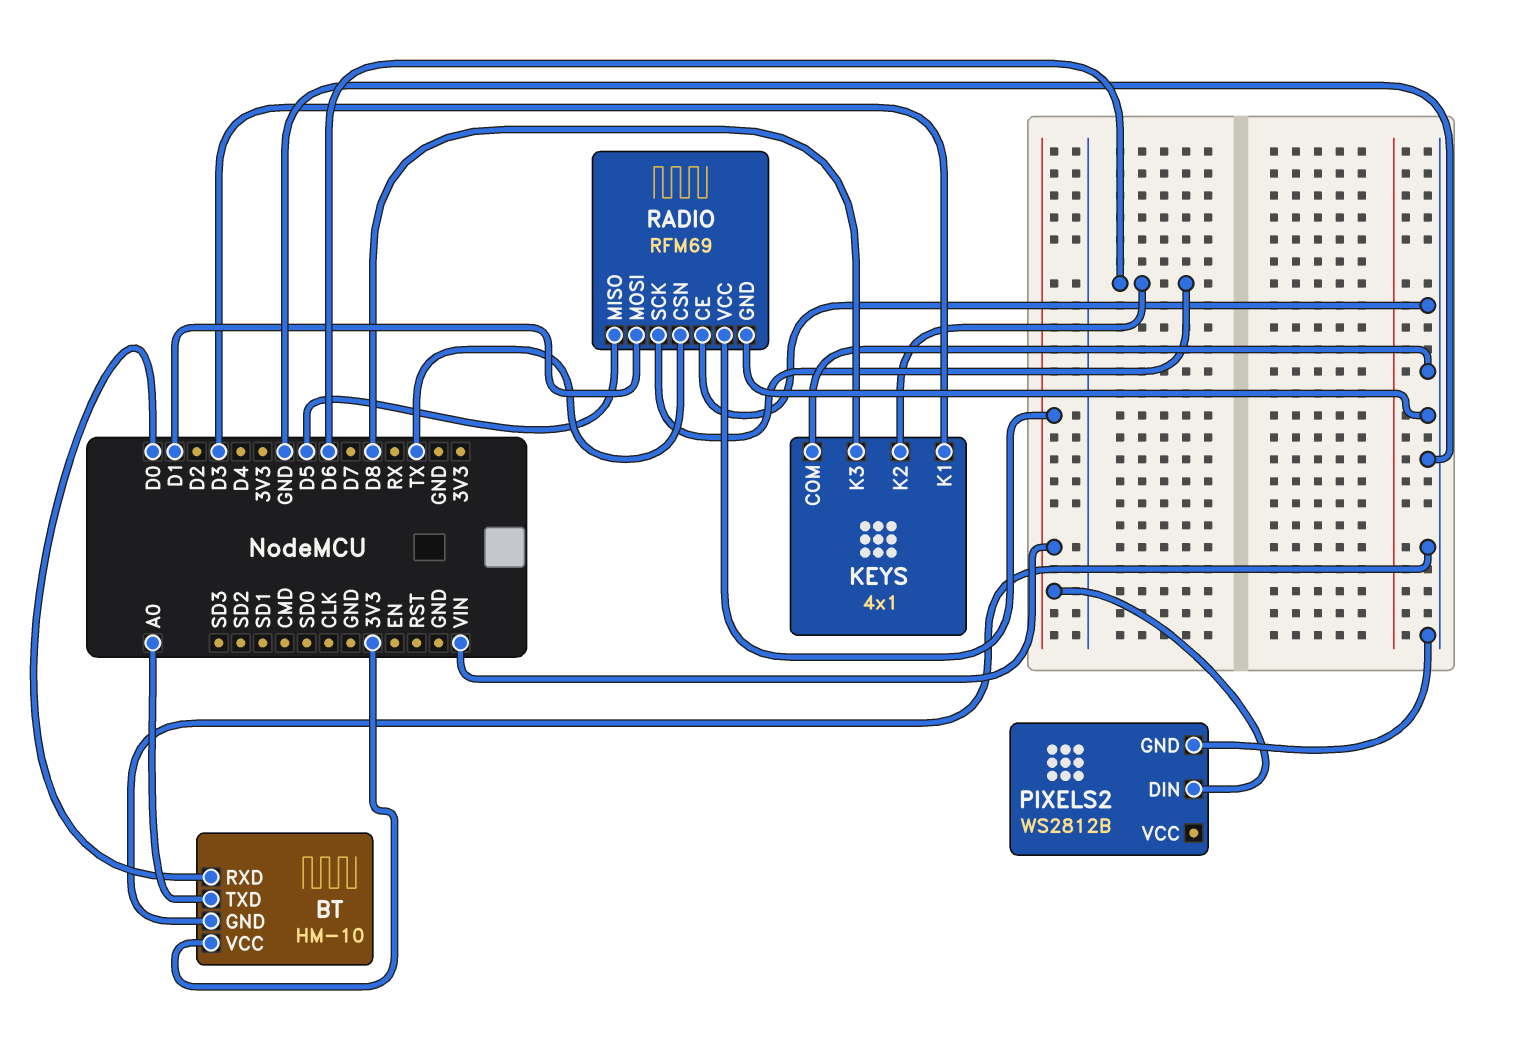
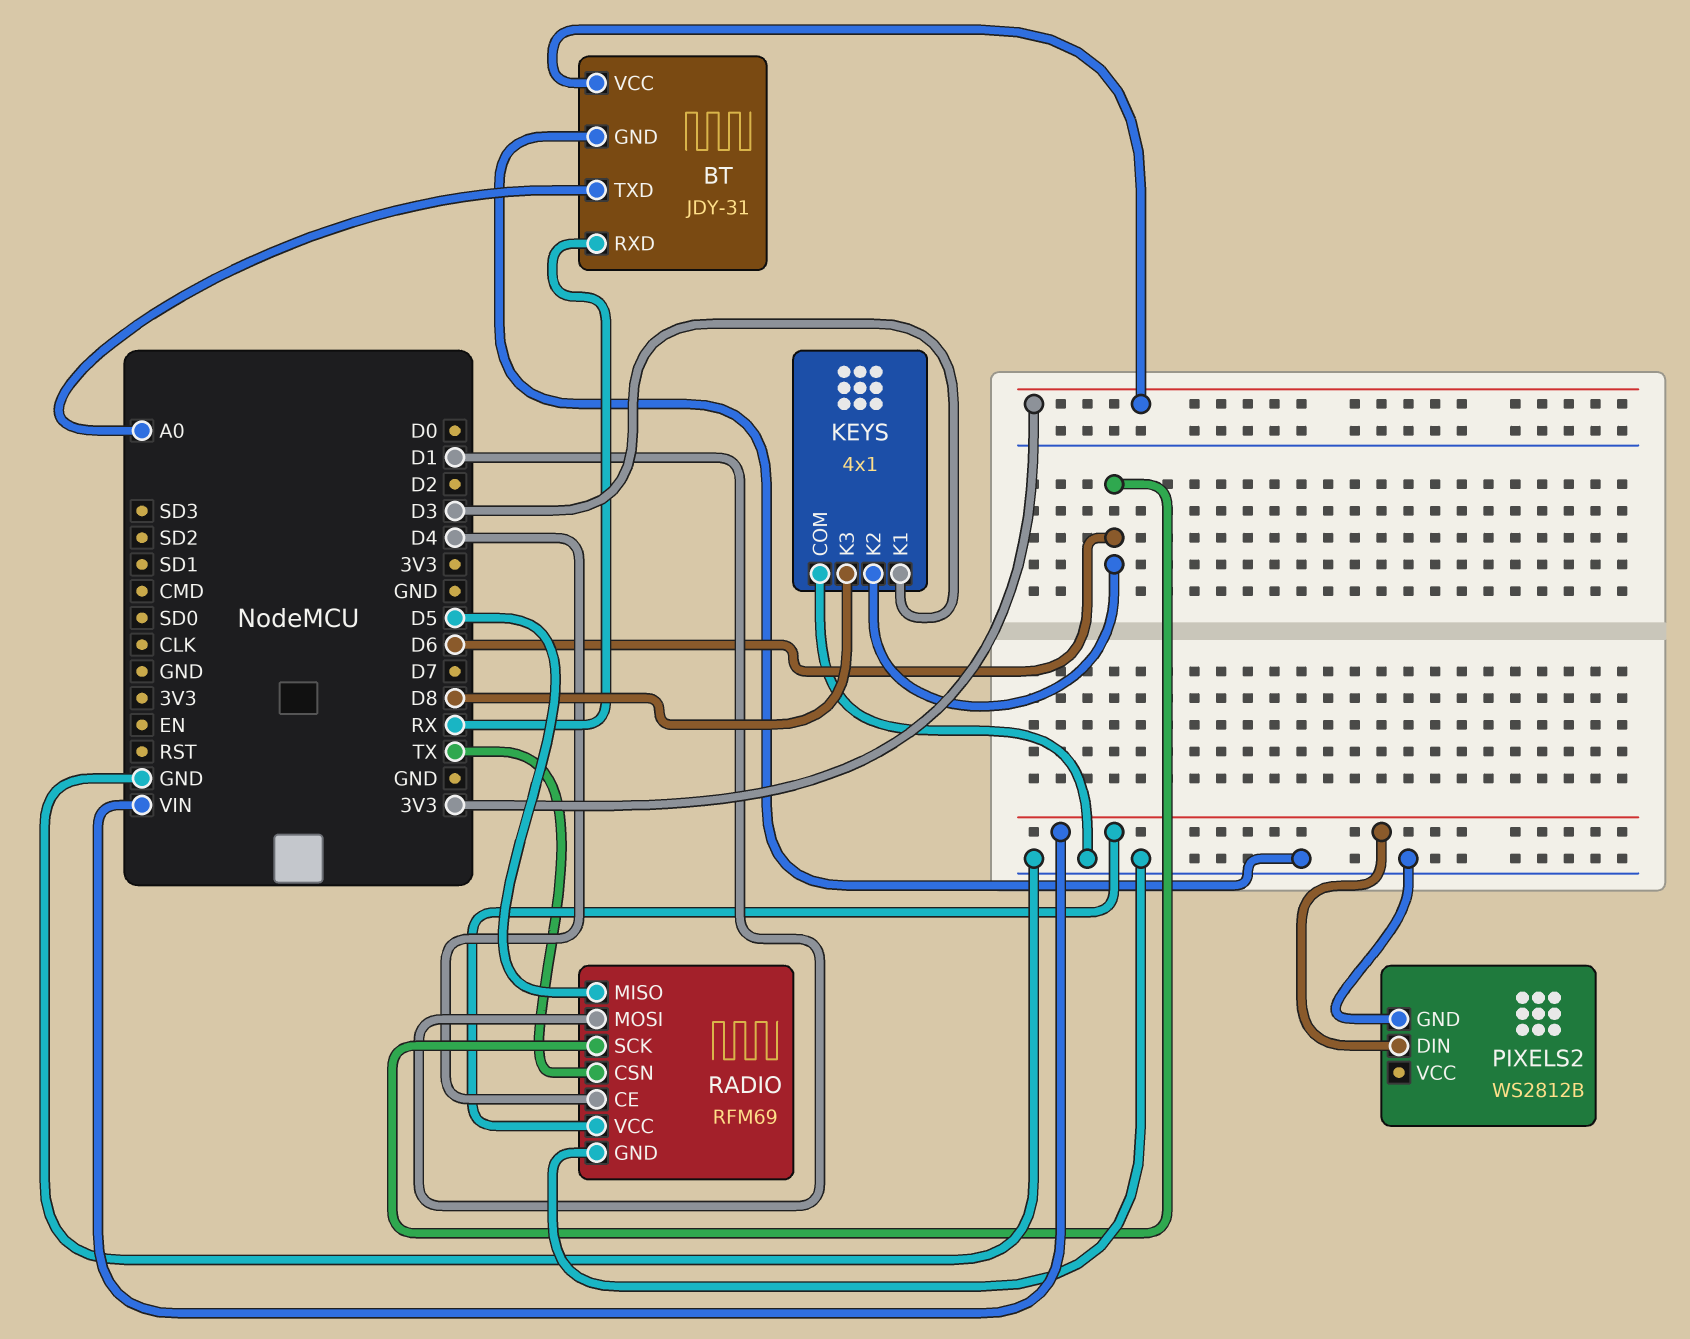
BT: HM-10 -> JDY-31
BT pin RXD: D0 -> RX
RADIO pin CE: GND -> D4

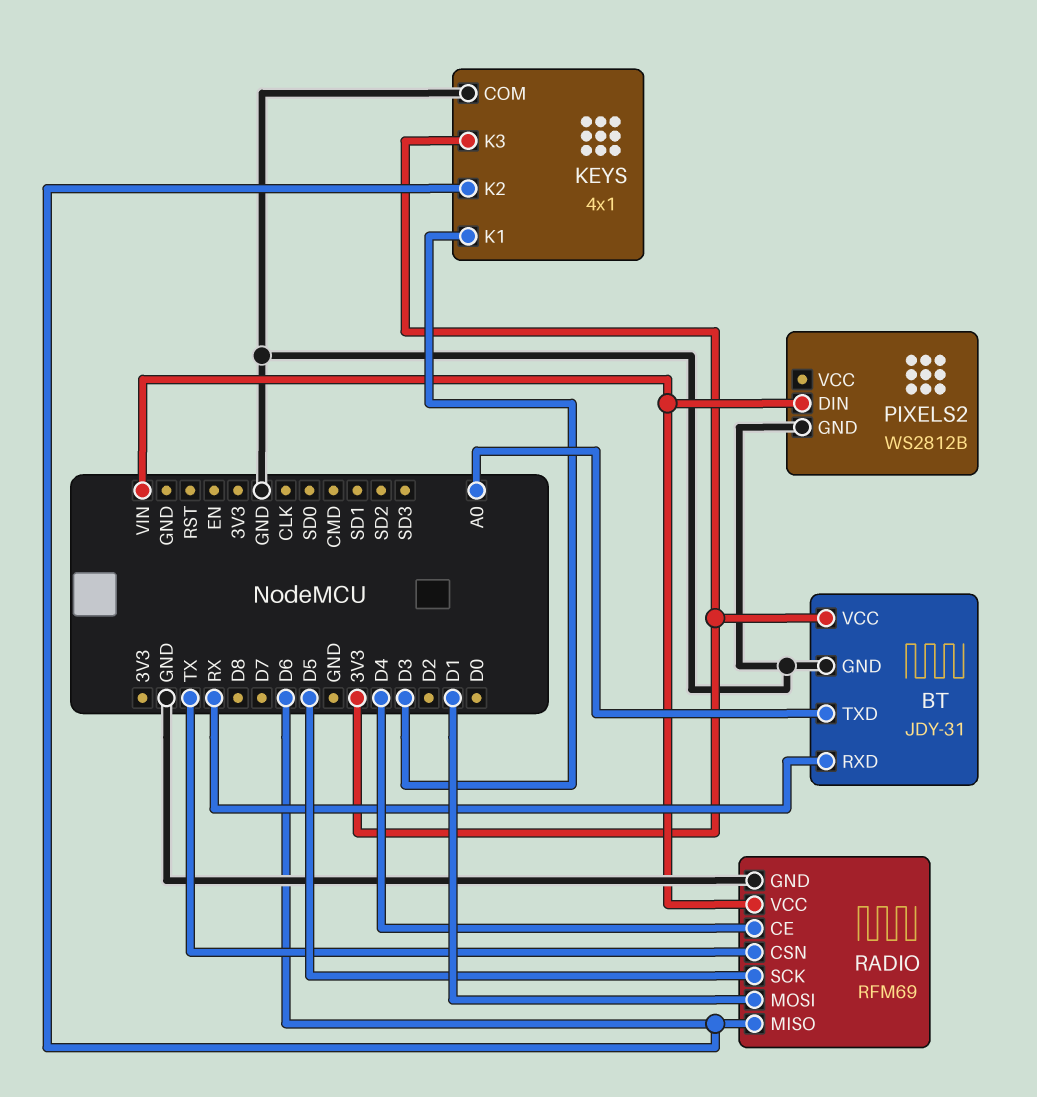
KEYS pin K3: D8 -> 3V3
RADIO pin MISO: D5 -> D6
RADIO pin SCK: D6 -> D5

